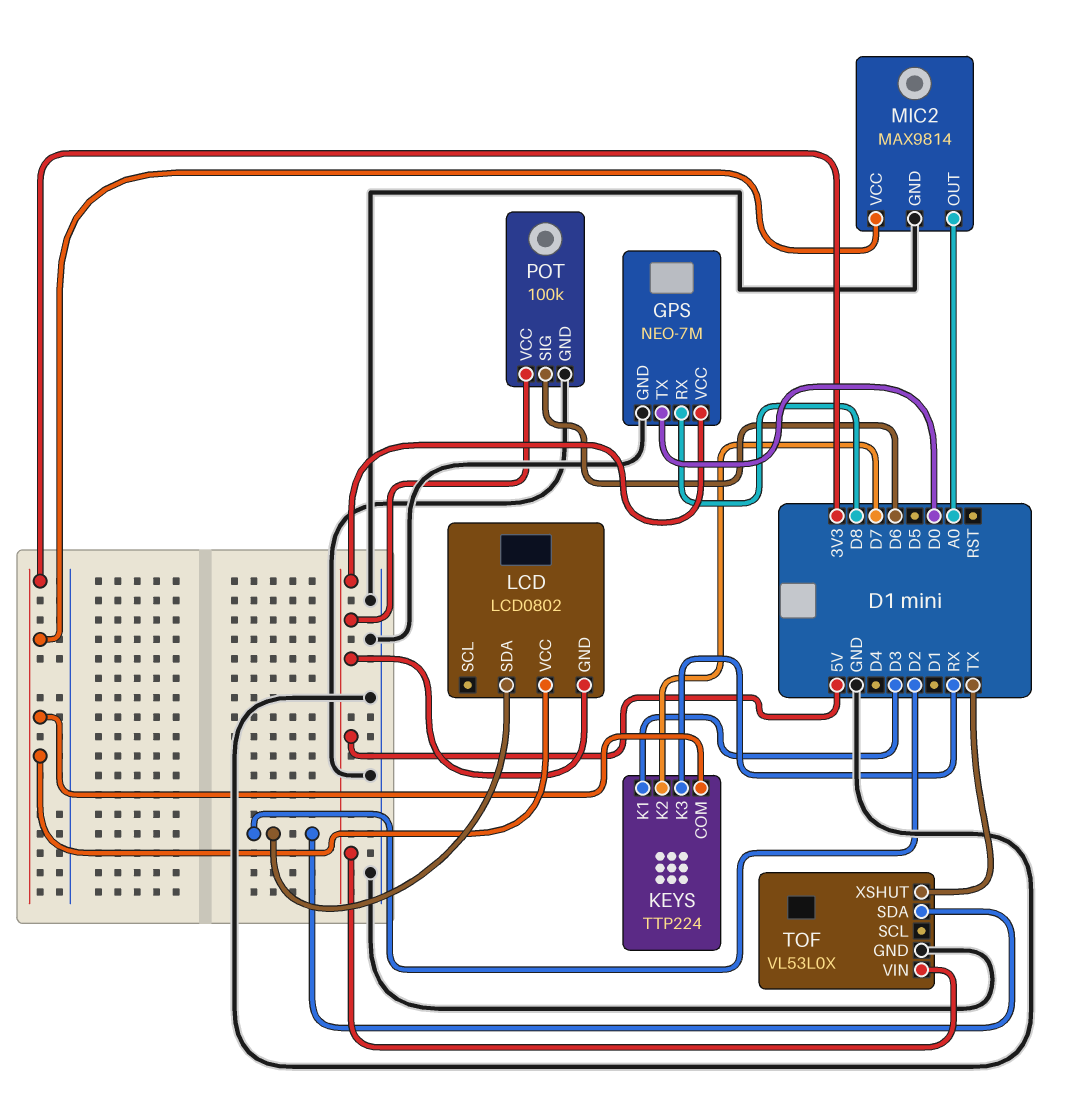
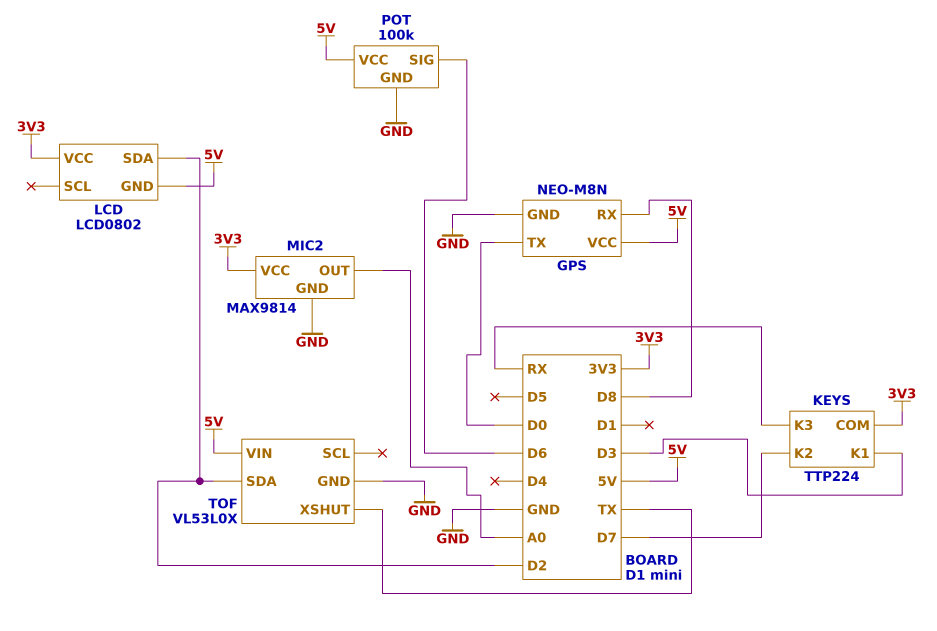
GPS: NEO-7M -> NEO-M8N

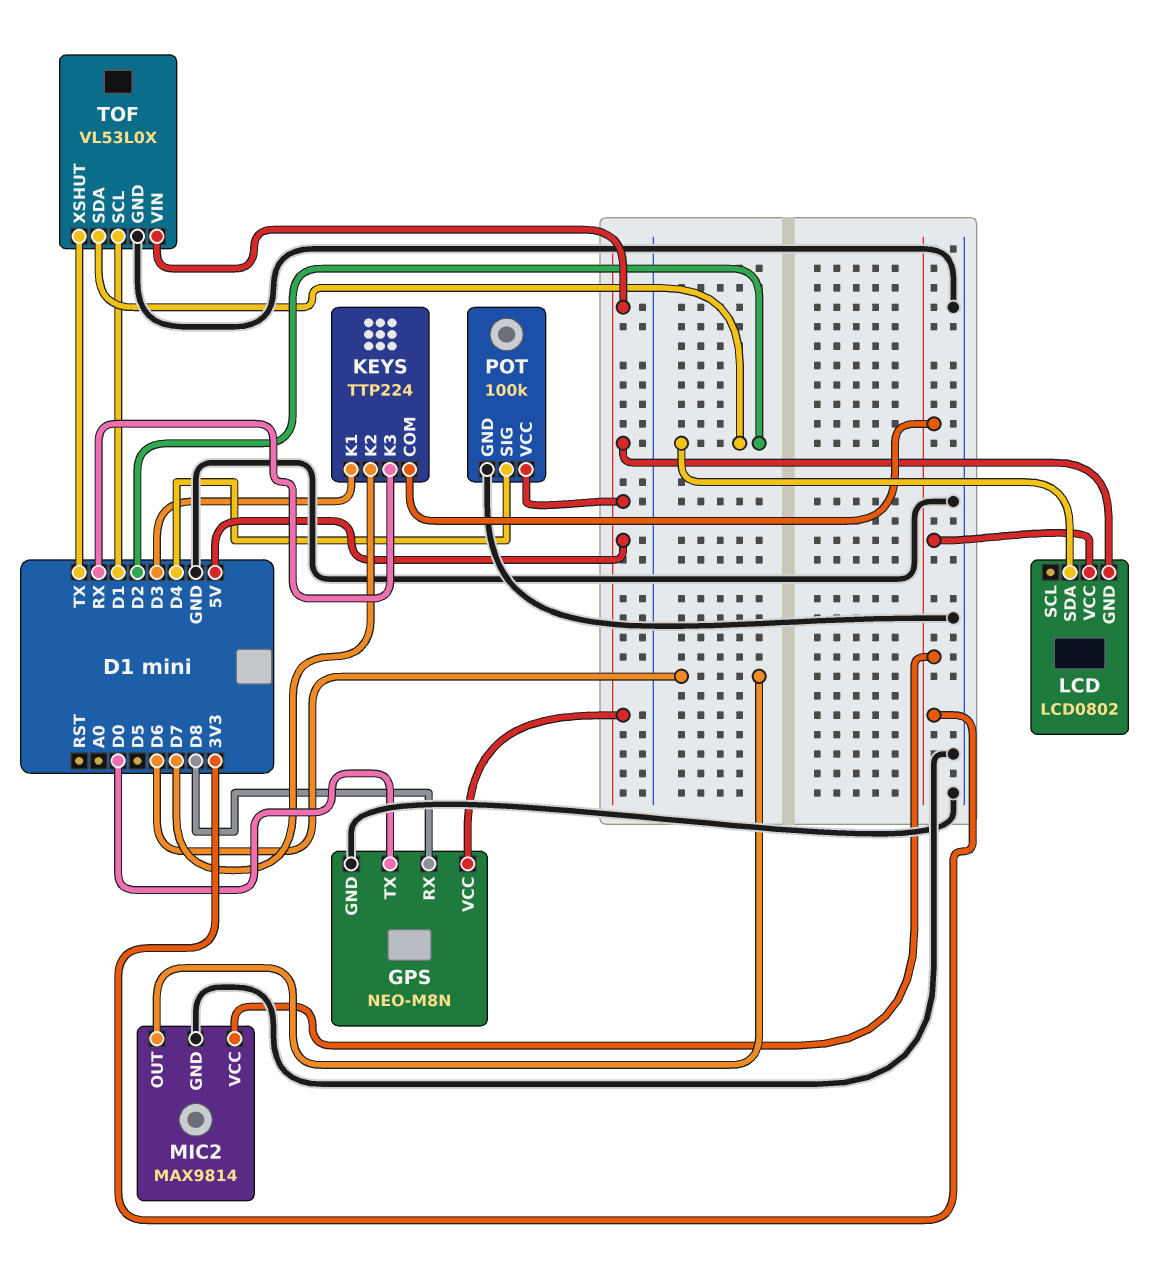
MIC2 pin OUT: A0 -> D6
POT pin SIG: D6 -> D4
TOF pin SCL: none -> D1

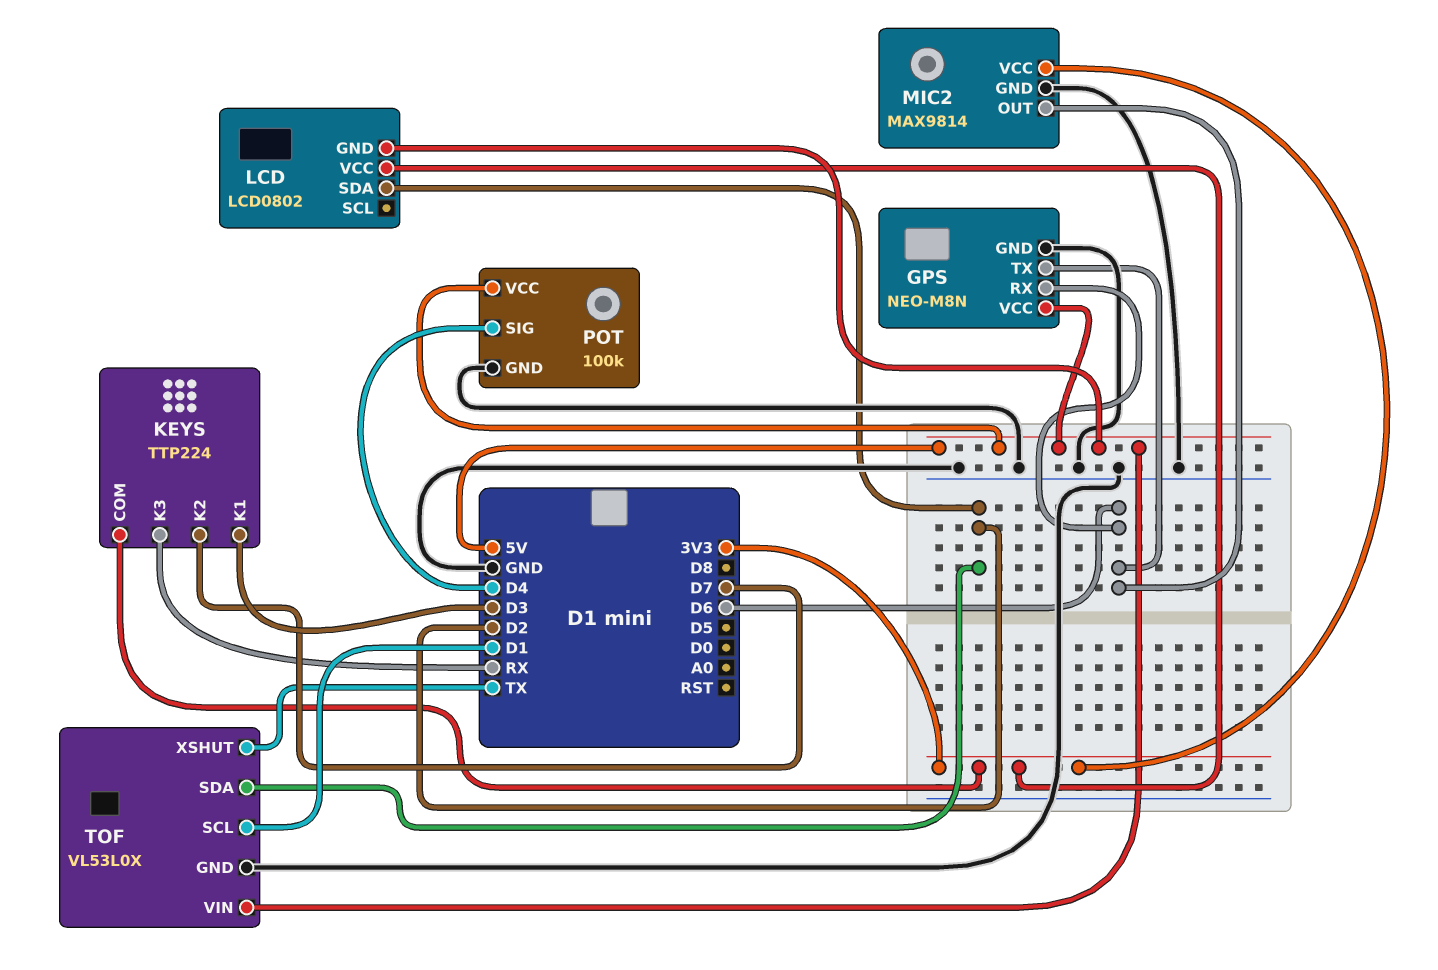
GPS pin RX: D8 -> D6
GPS pin TX: D0 -> D6

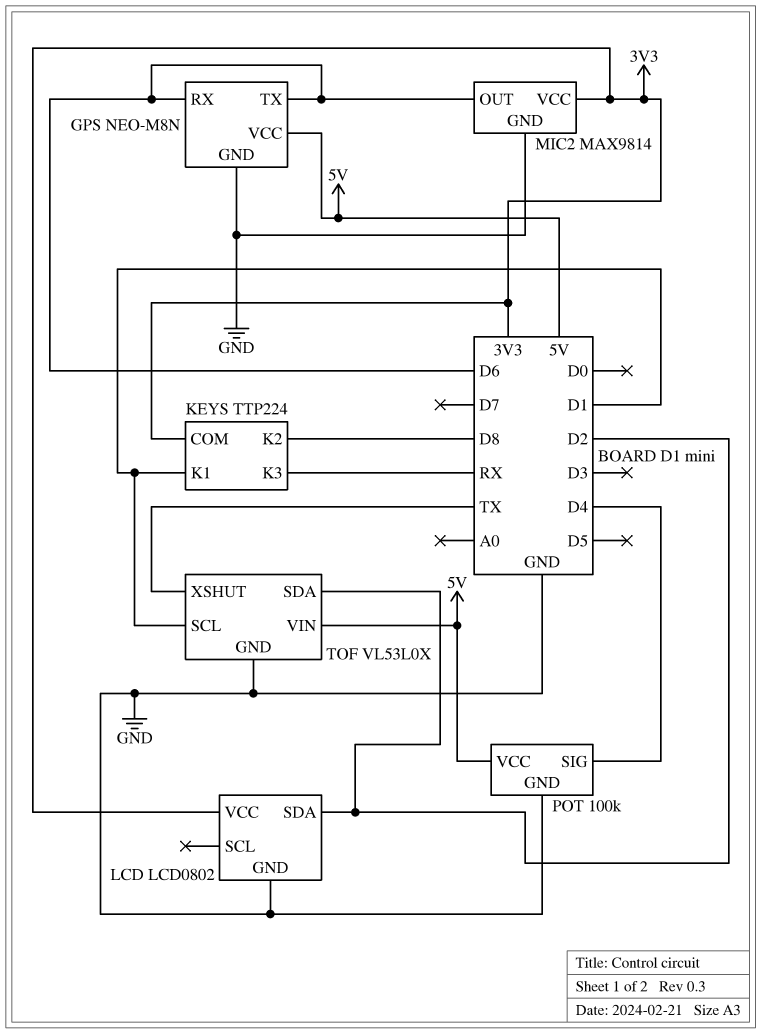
KEYS pin K1: D3 -> D1
KEYS pin K2: D7 -> D8
LCD pin GND: 5V -> GND

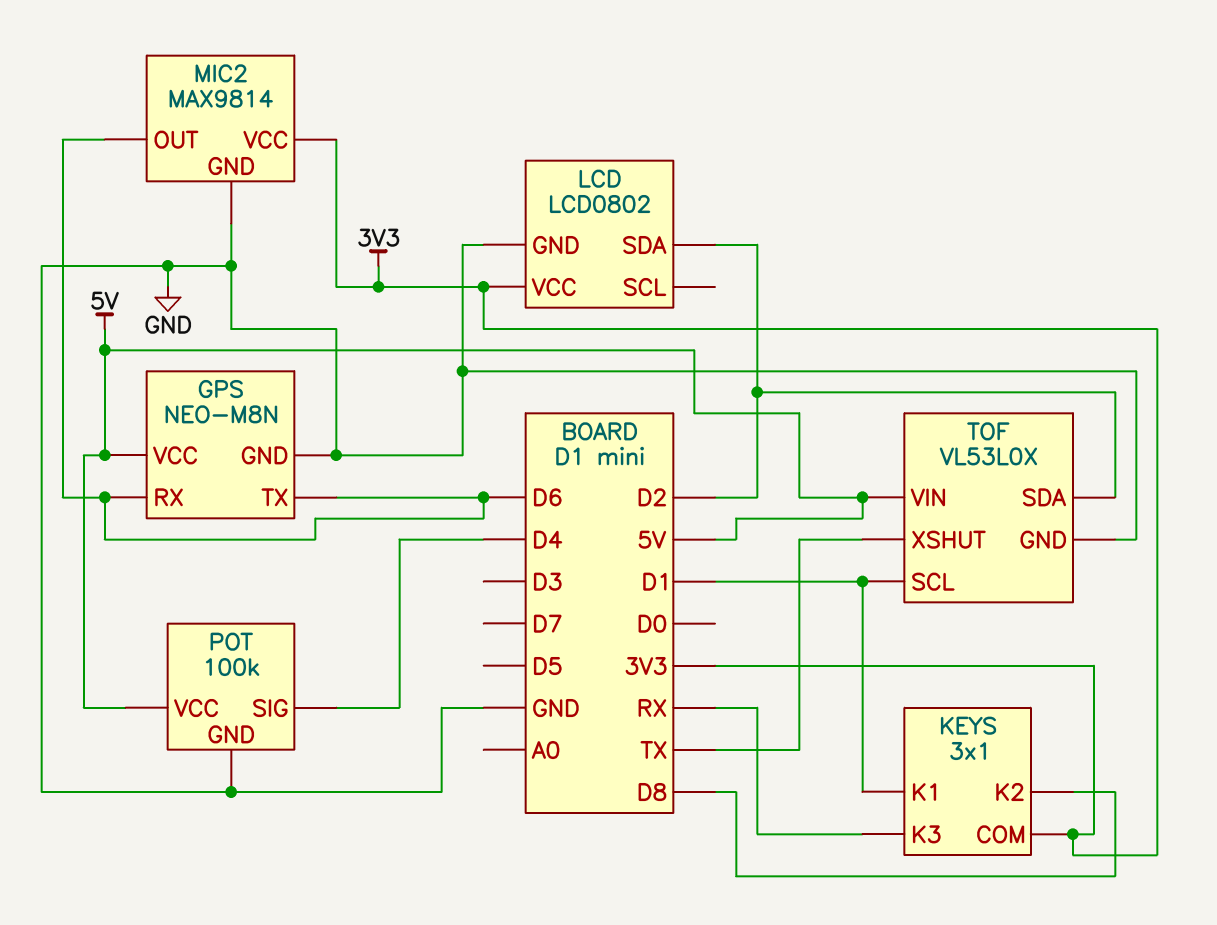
KEYS: TTP224 -> 3x1

